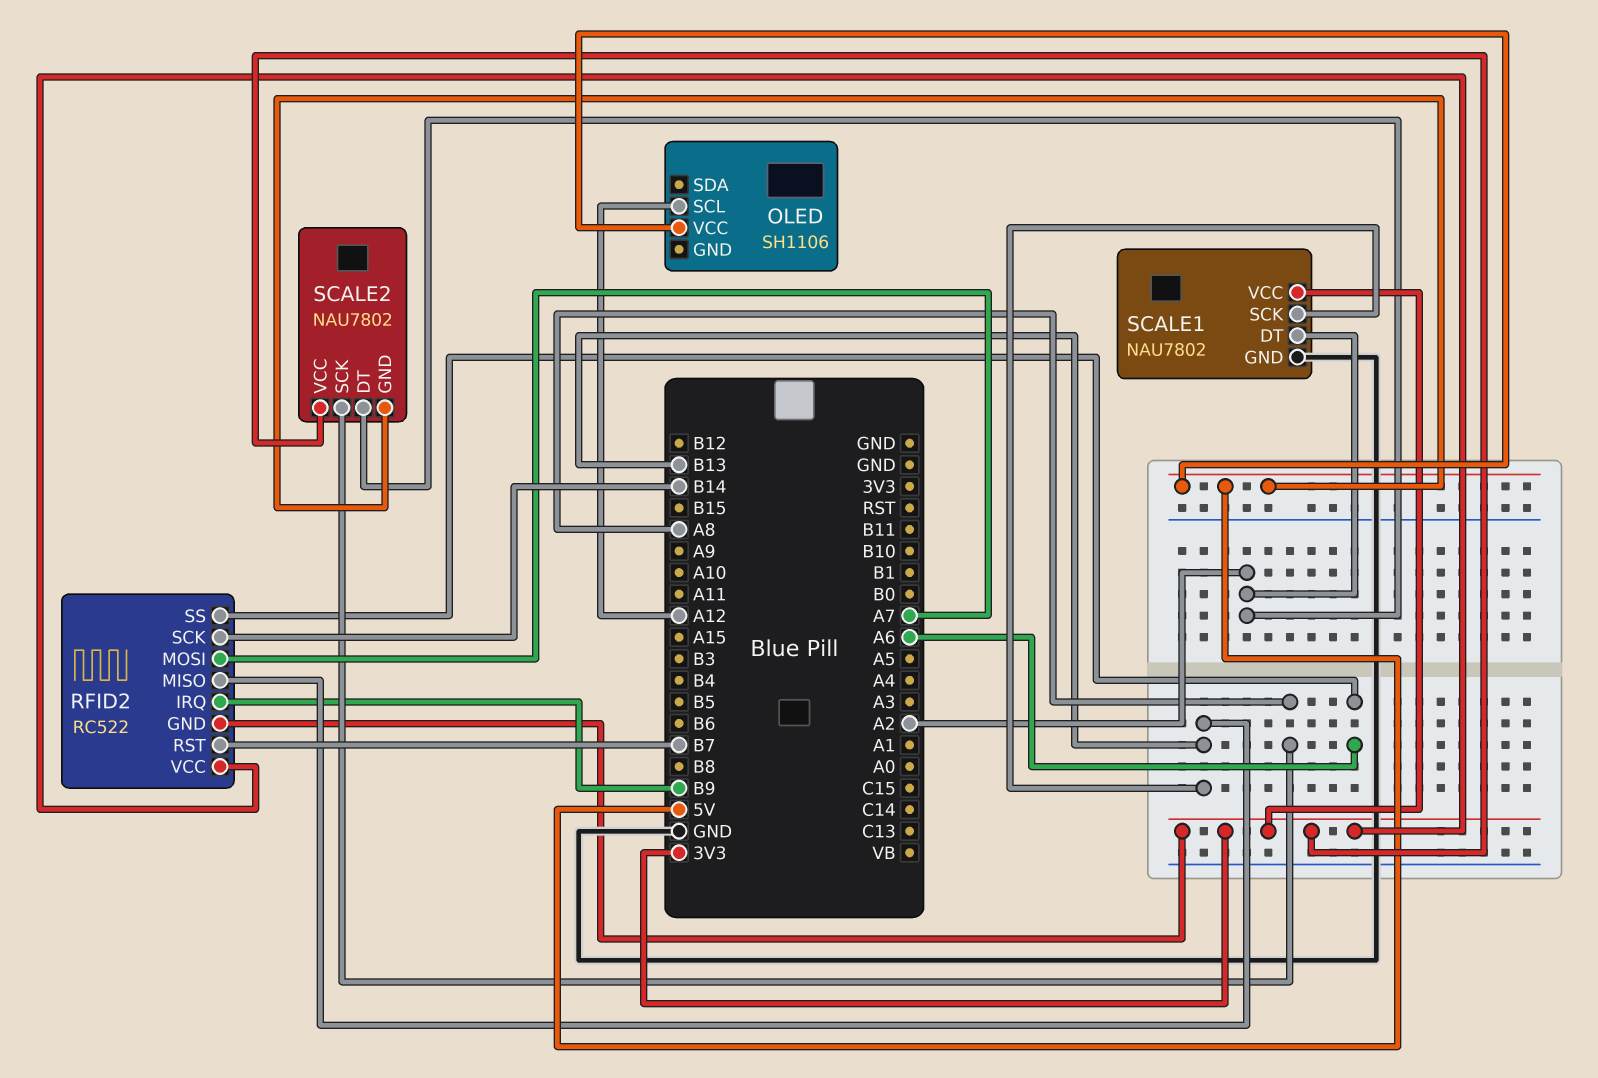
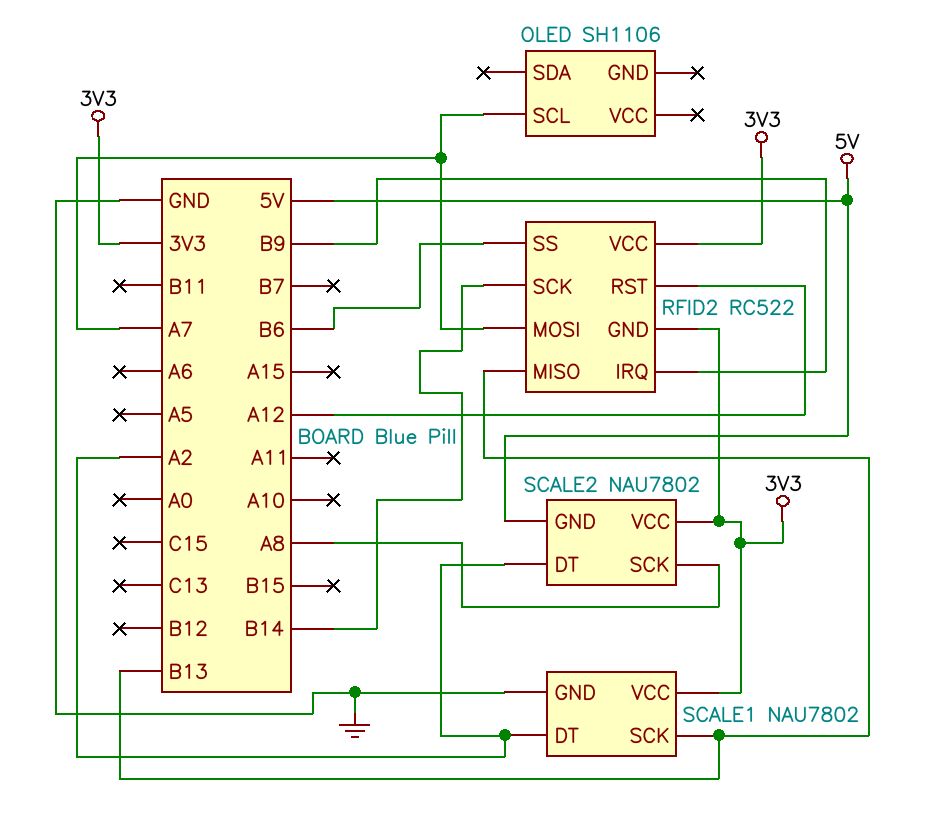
OLED pin SCL: A12 -> A7
OLED pin VCC: 5V -> none
RFID2 pin RST: B7 -> A12
RFID2 pin SS: A6 -> B6

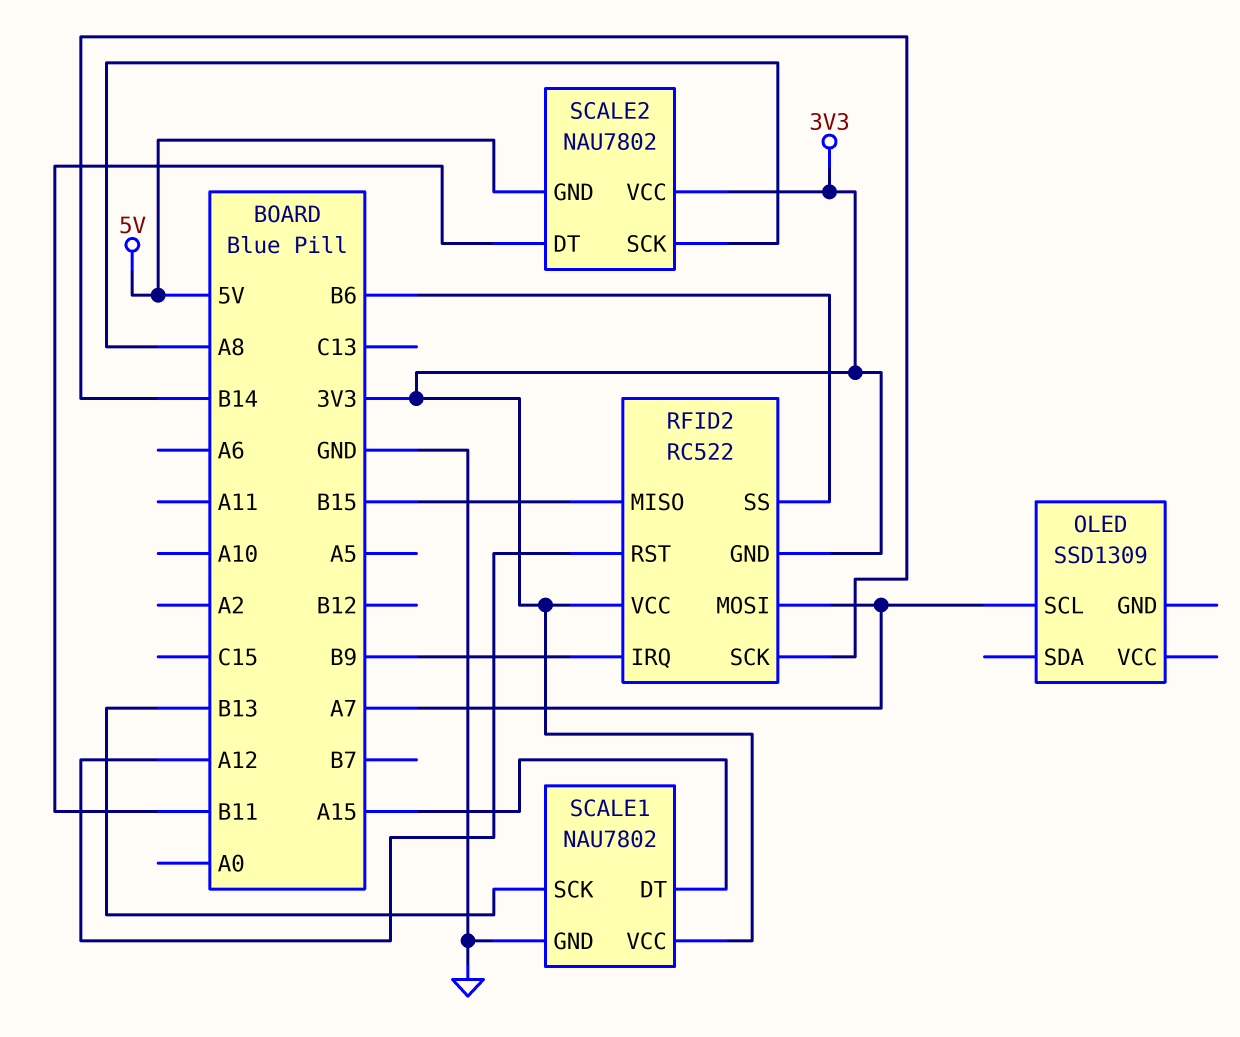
OLED: SH1106 -> SSD1309
RFID2 pin MISO: B13 -> B15
SCALE1 pin DT: A2 -> A15
SCALE2 pin DT: A2 -> B11

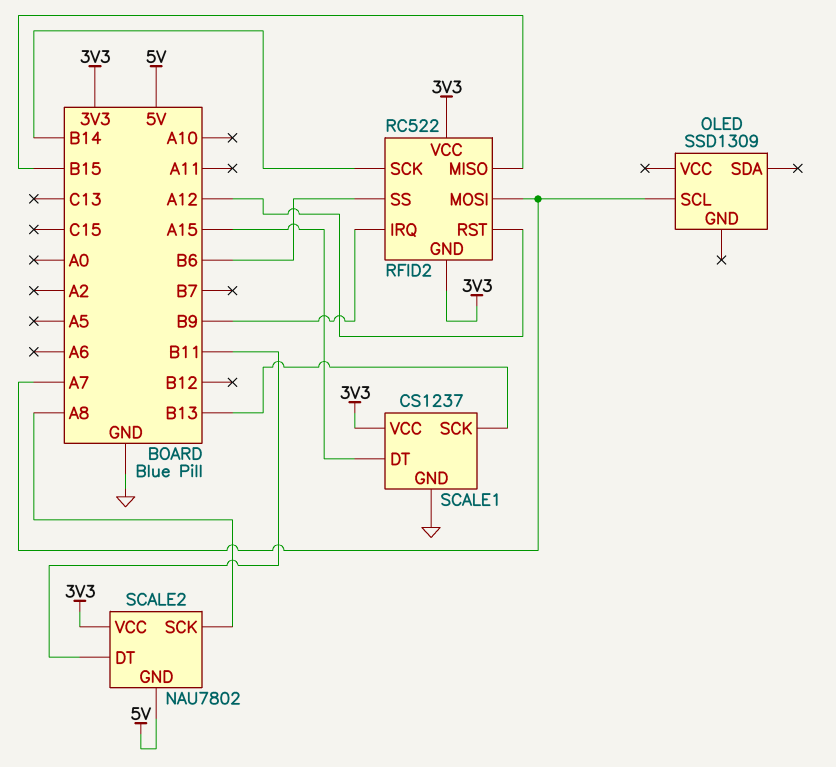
SCALE1: NAU7802 -> CS1237

